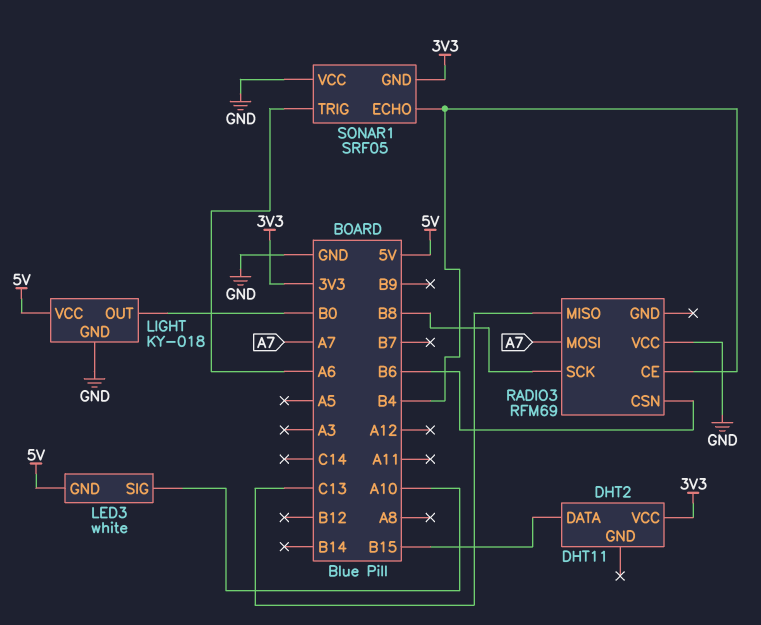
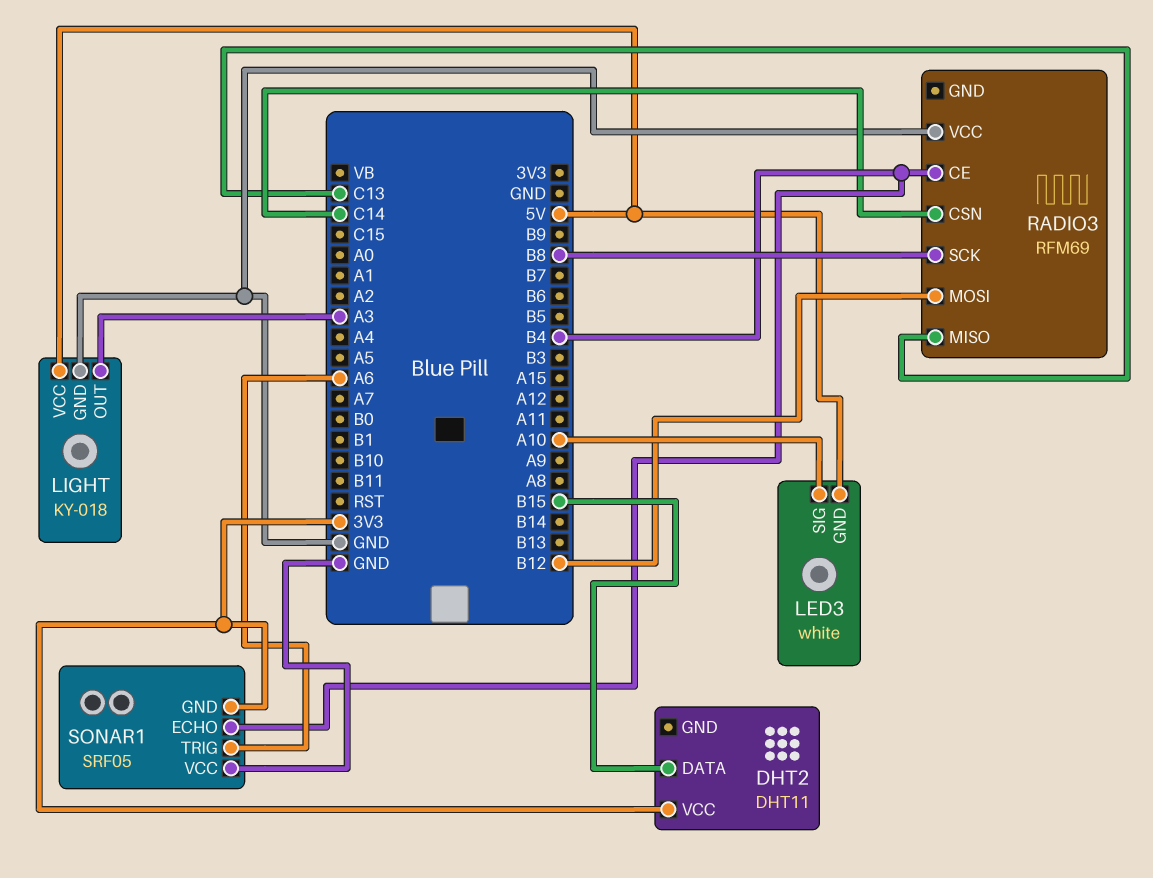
LIGHT pin OUT: B0 -> A3
RADIO3 pin CSN: B6 -> C14
RADIO3 pin MOSI: A7 -> B12

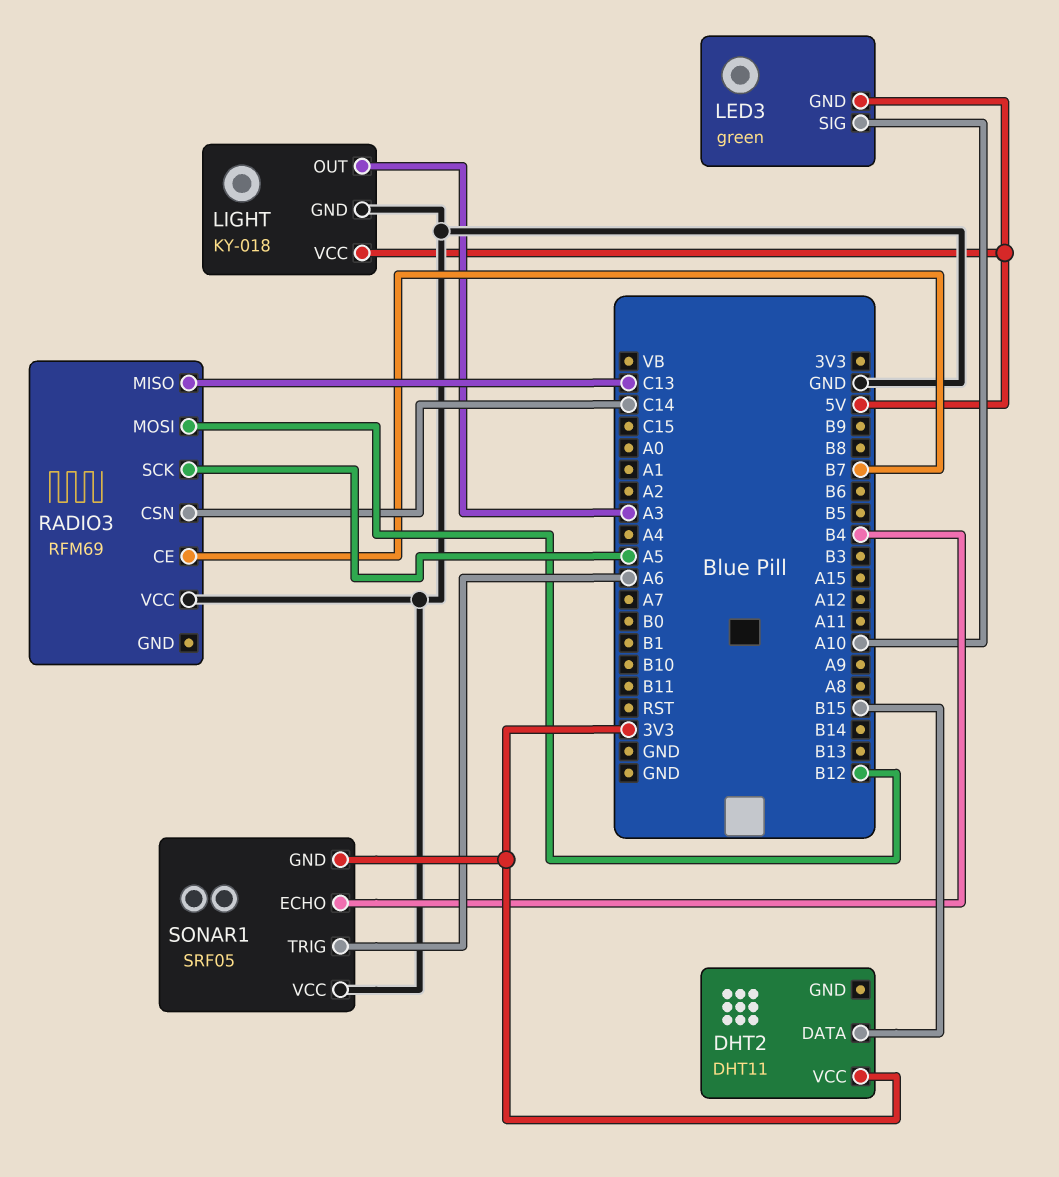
LED3: white -> green
RADIO3 pin CE: B4 -> B7
RADIO3 pin SCK: B8 -> A5

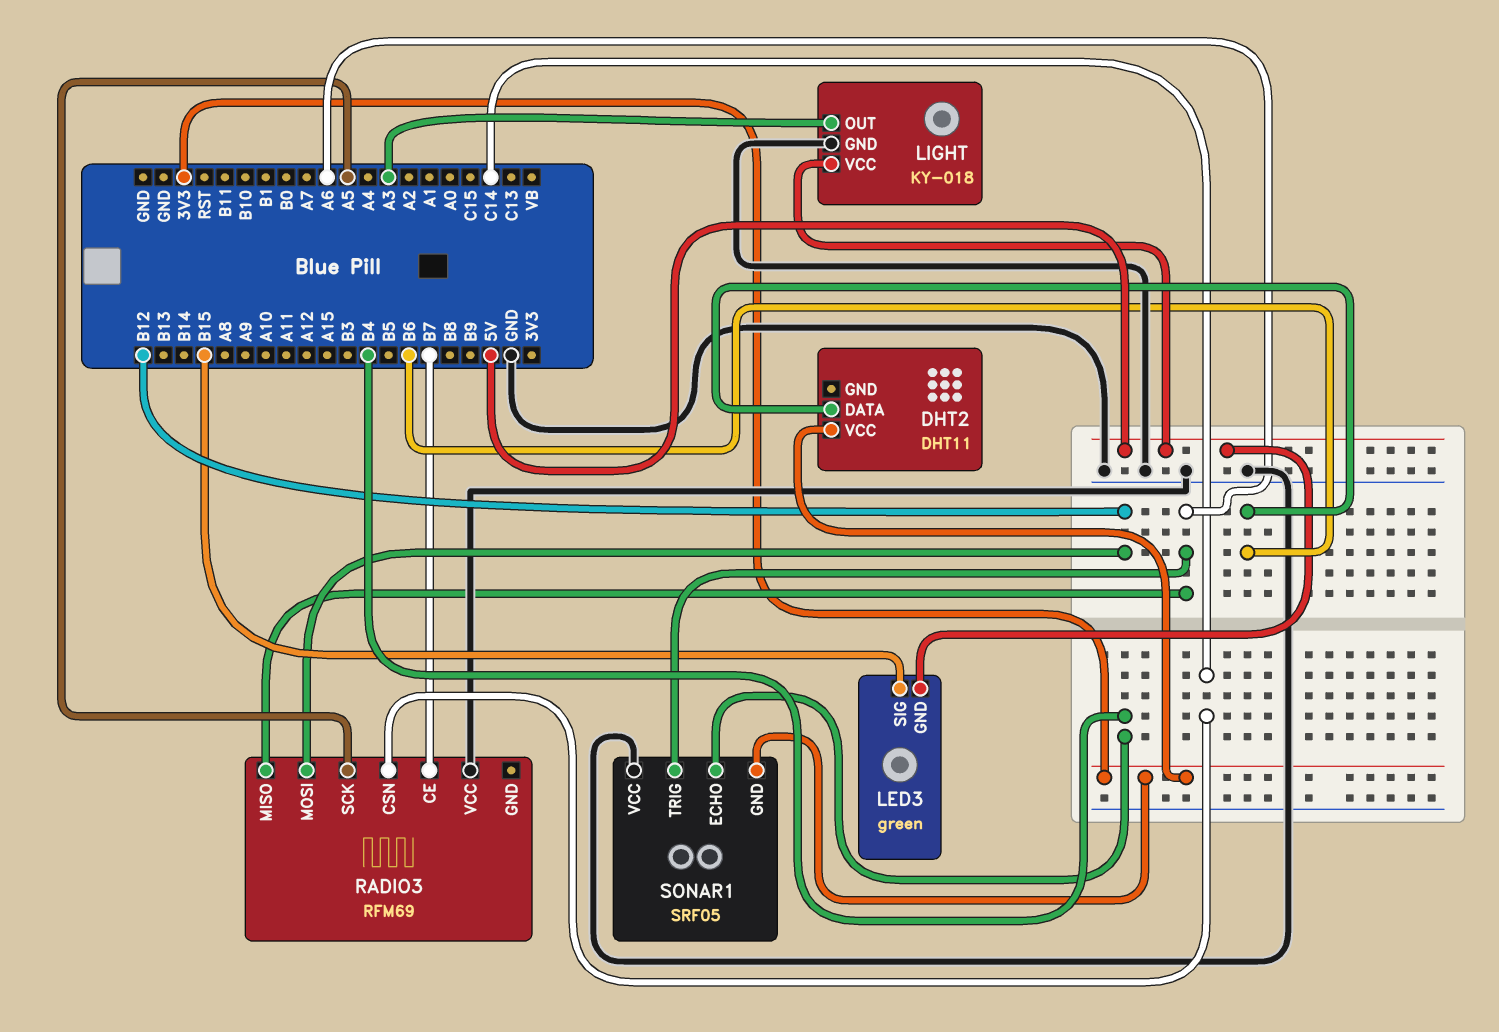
DHT2 pin DATA: B15 -> B6
LED3 pin SIG: A10 -> B15
RADIO3 pin MISO: C13 -> A6

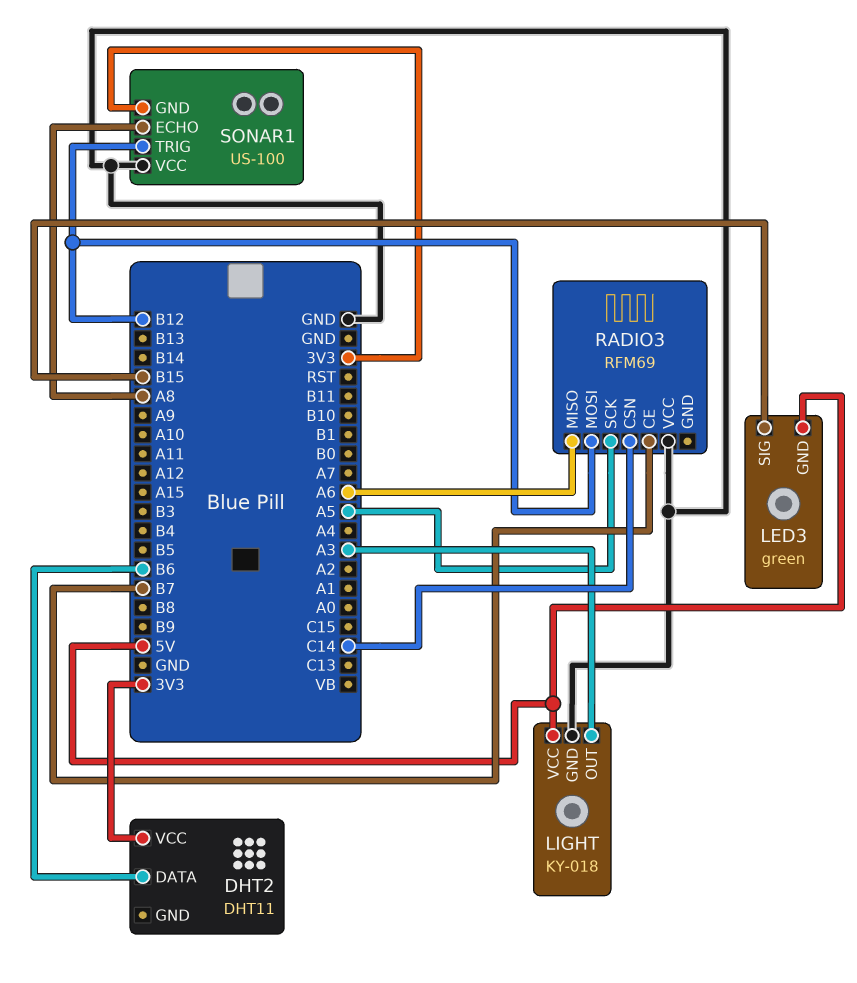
SONAR1: SRF05 -> US-100
SONAR1 pin ECHO: B4 -> A8
SONAR1 pin TRIG: A6 -> B12

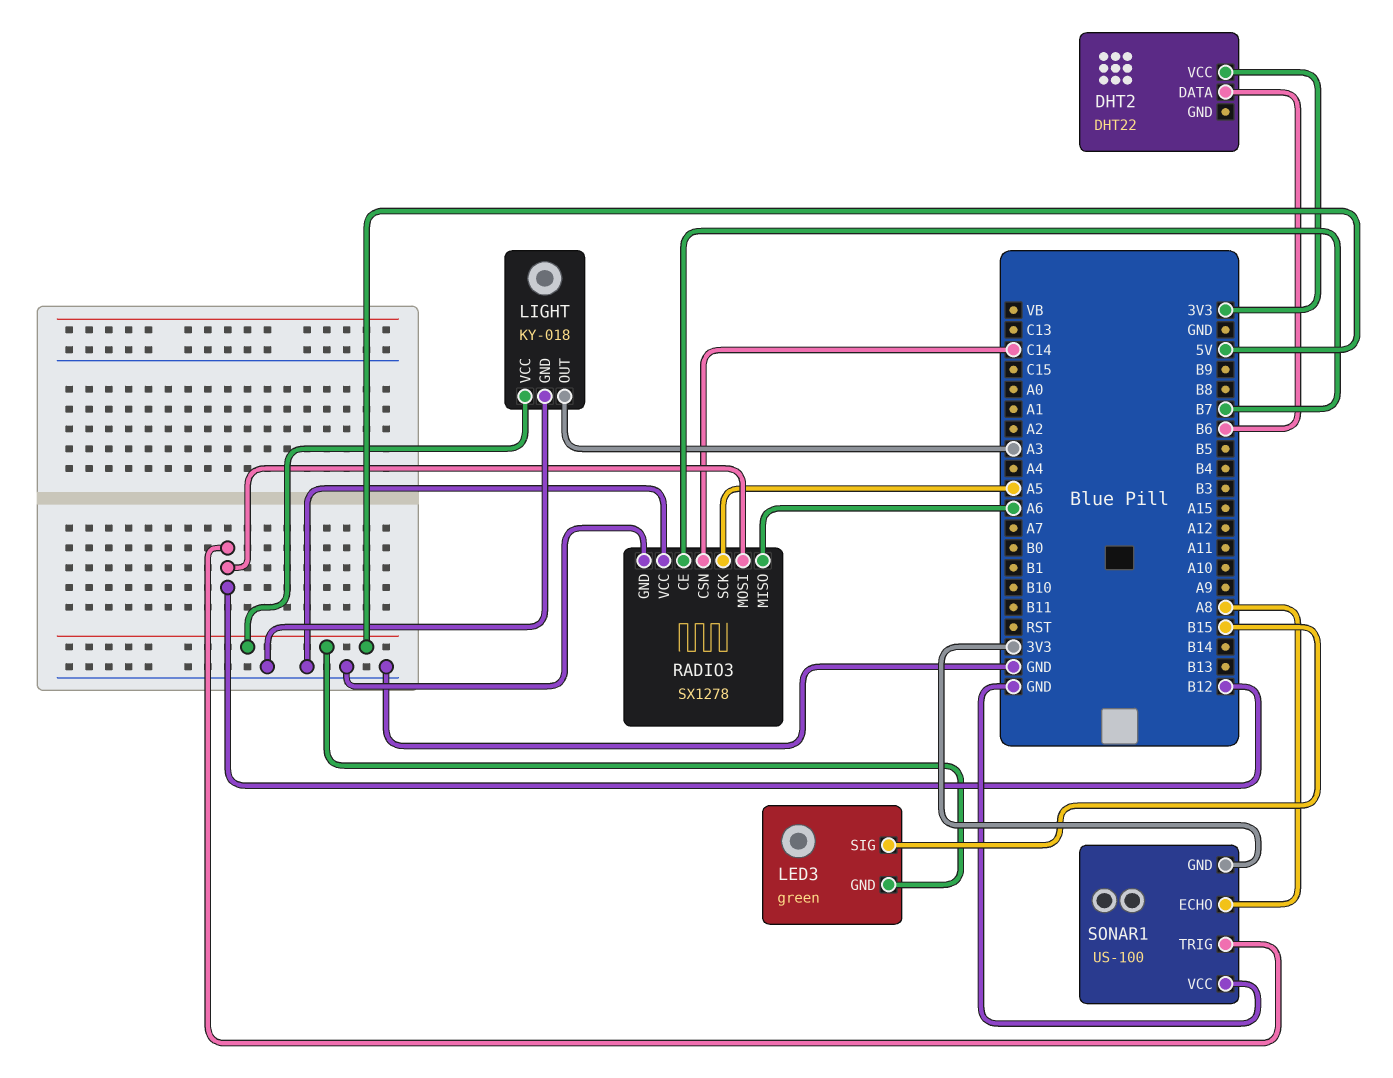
DHT2: DHT11 -> DHT22
RADIO3: RFM69 -> SX1278
RADIO3 pin GND: none -> GND

